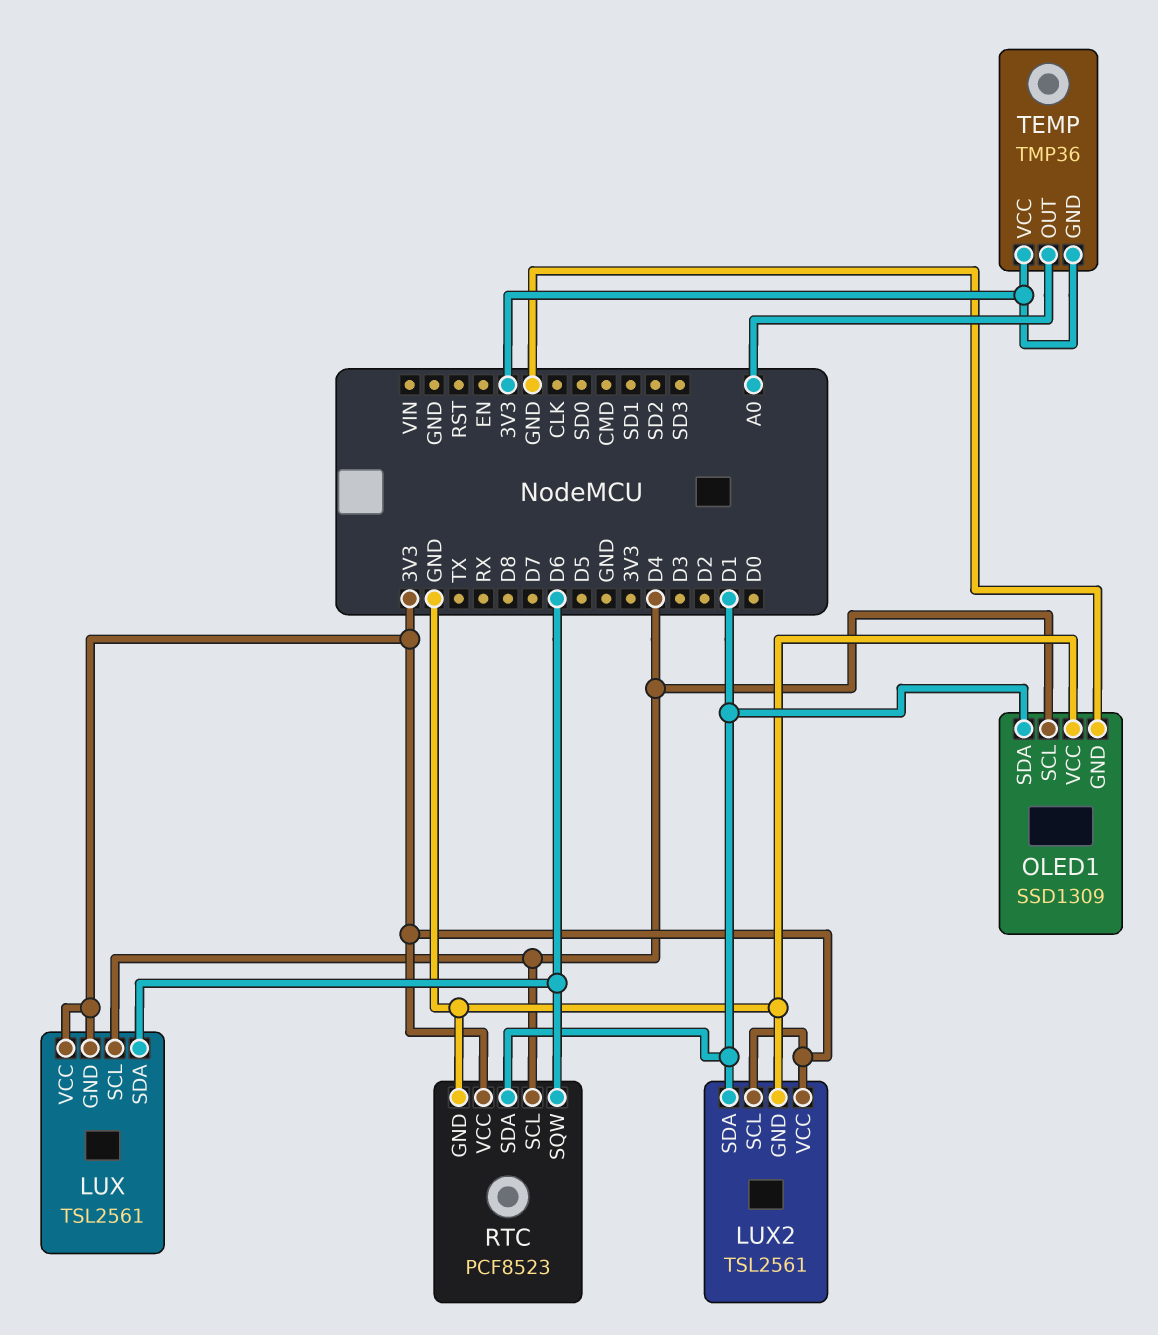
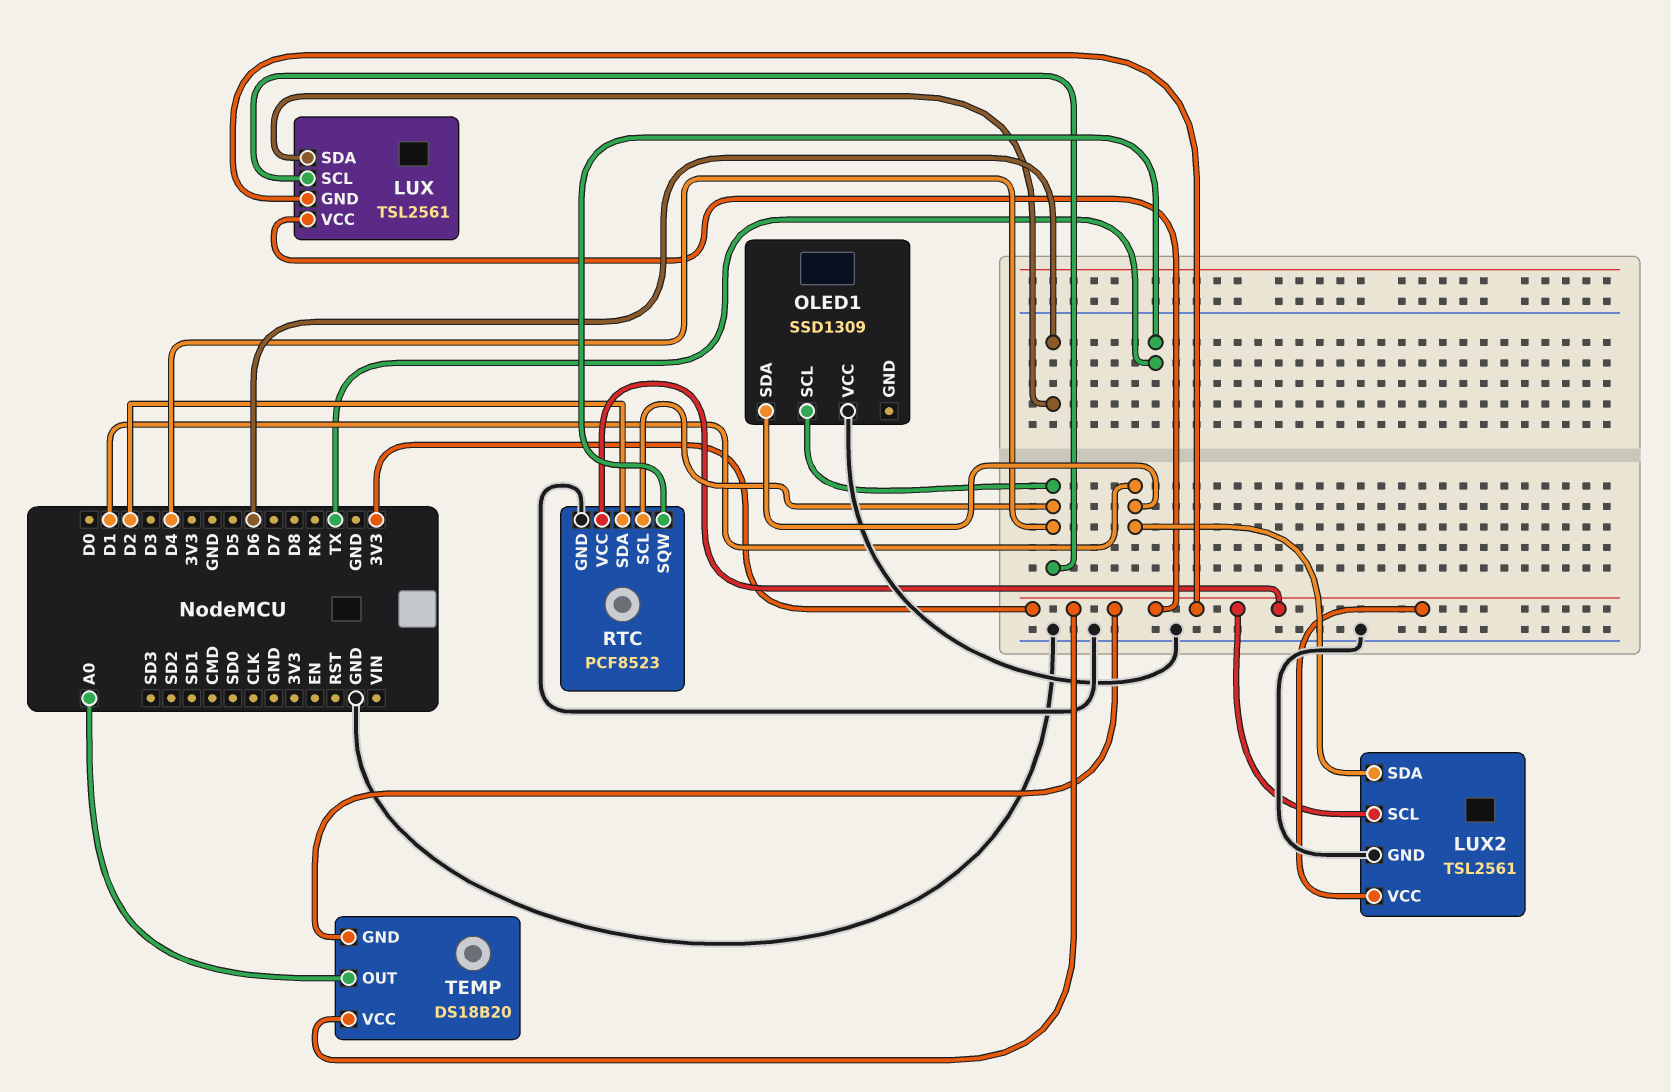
OLED1 pin GND: GND -> none
RTC pin SDA: D1 -> D2
RTC pin SQW: D6 -> TX
TEMP: TMP36 -> DS18B20

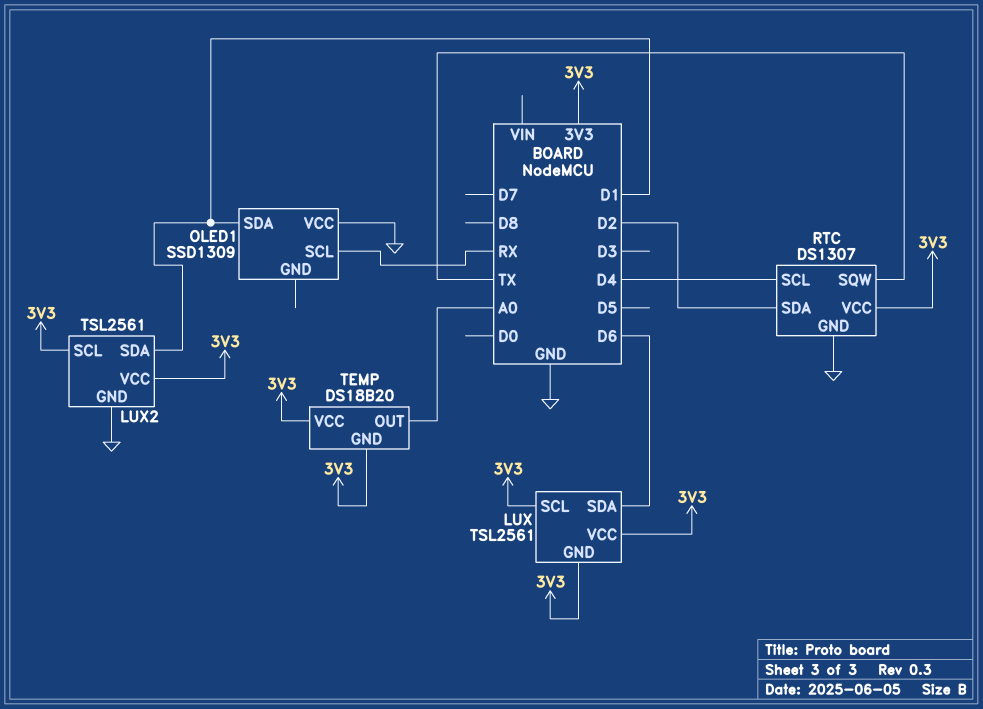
LUX pin SCL: D4 -> 3V3
OLED1 pin SCL: D4 -> RX
RTC: PCF8523 -> DS1307

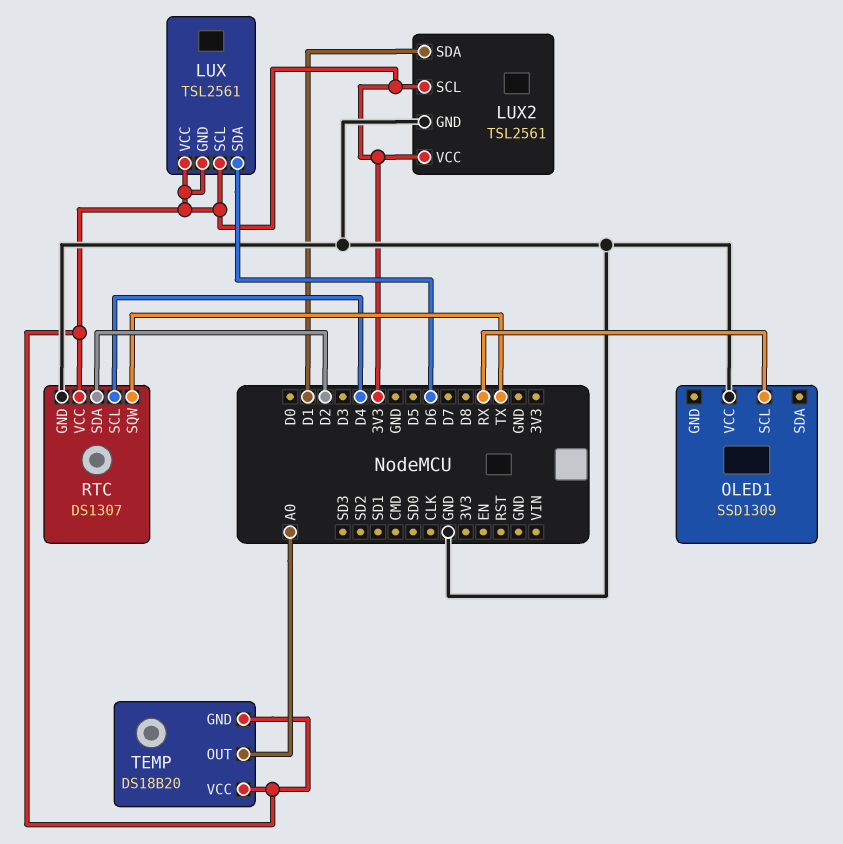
OLED1 pin SDA: D1 -> none

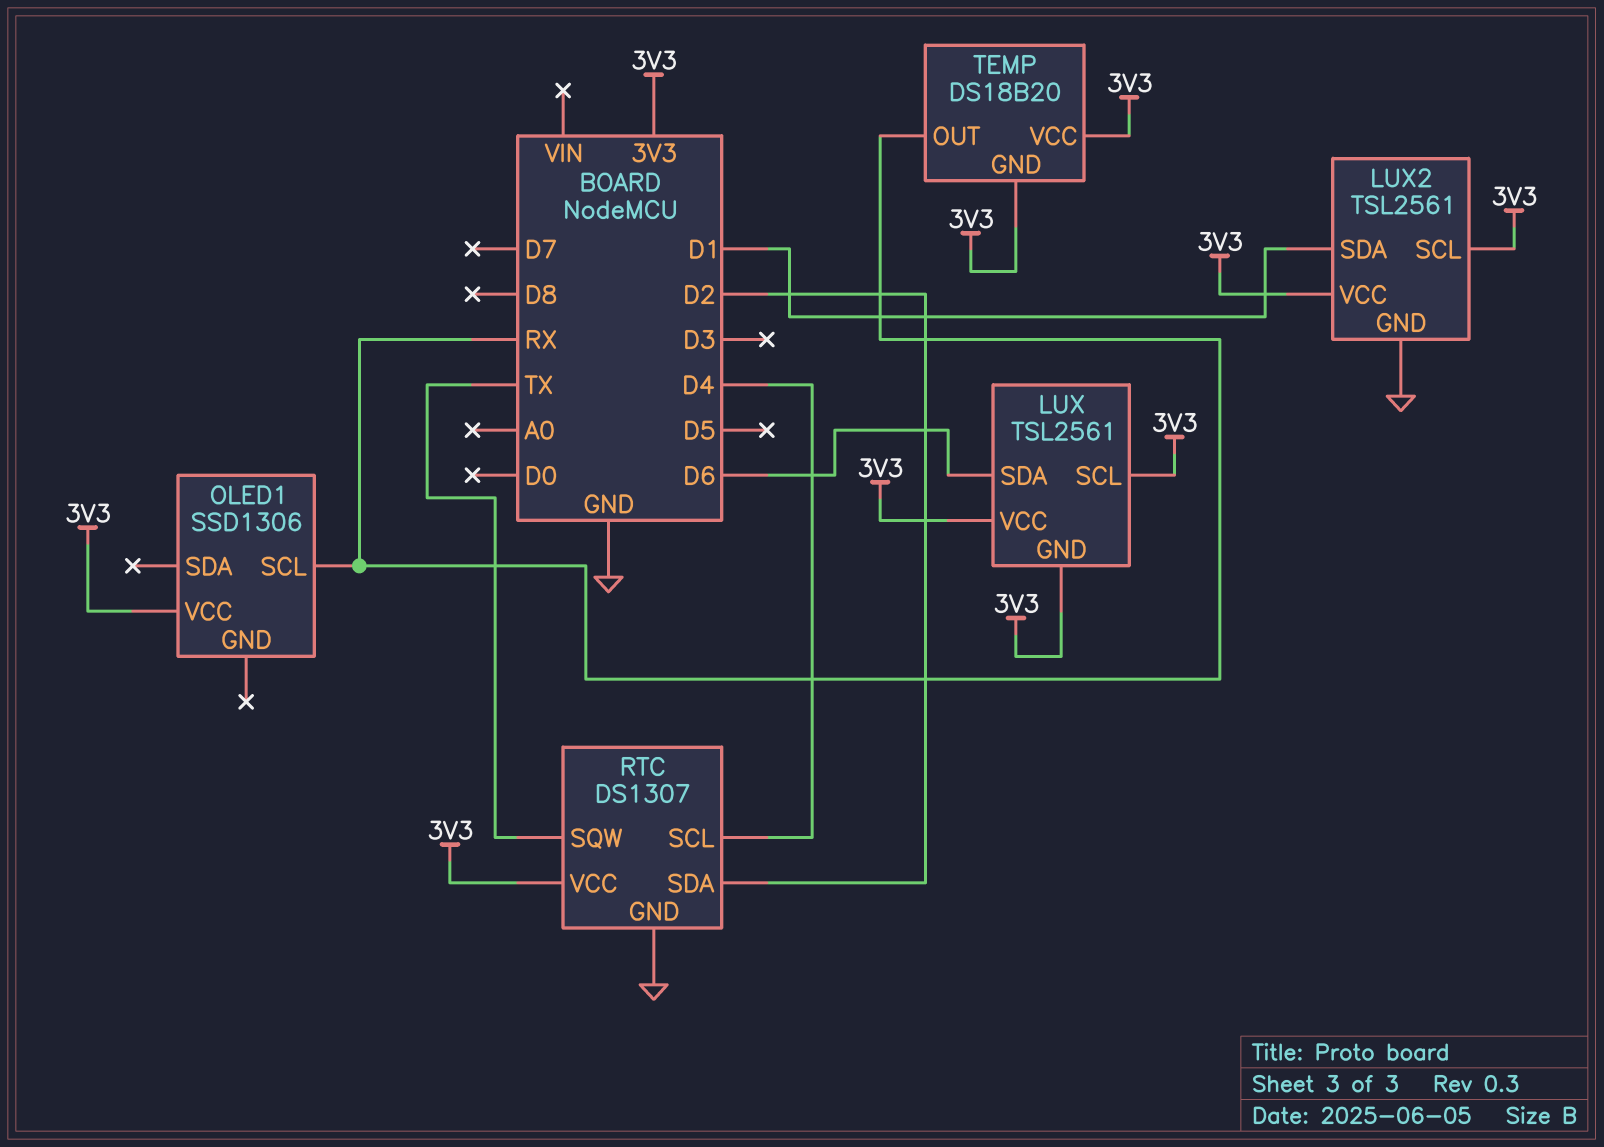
OLED1: SSD1309 -> SSD1306
OLED1 pin VCC: GND -> 3V3
TEMP pin OUT: A0 -> RX

